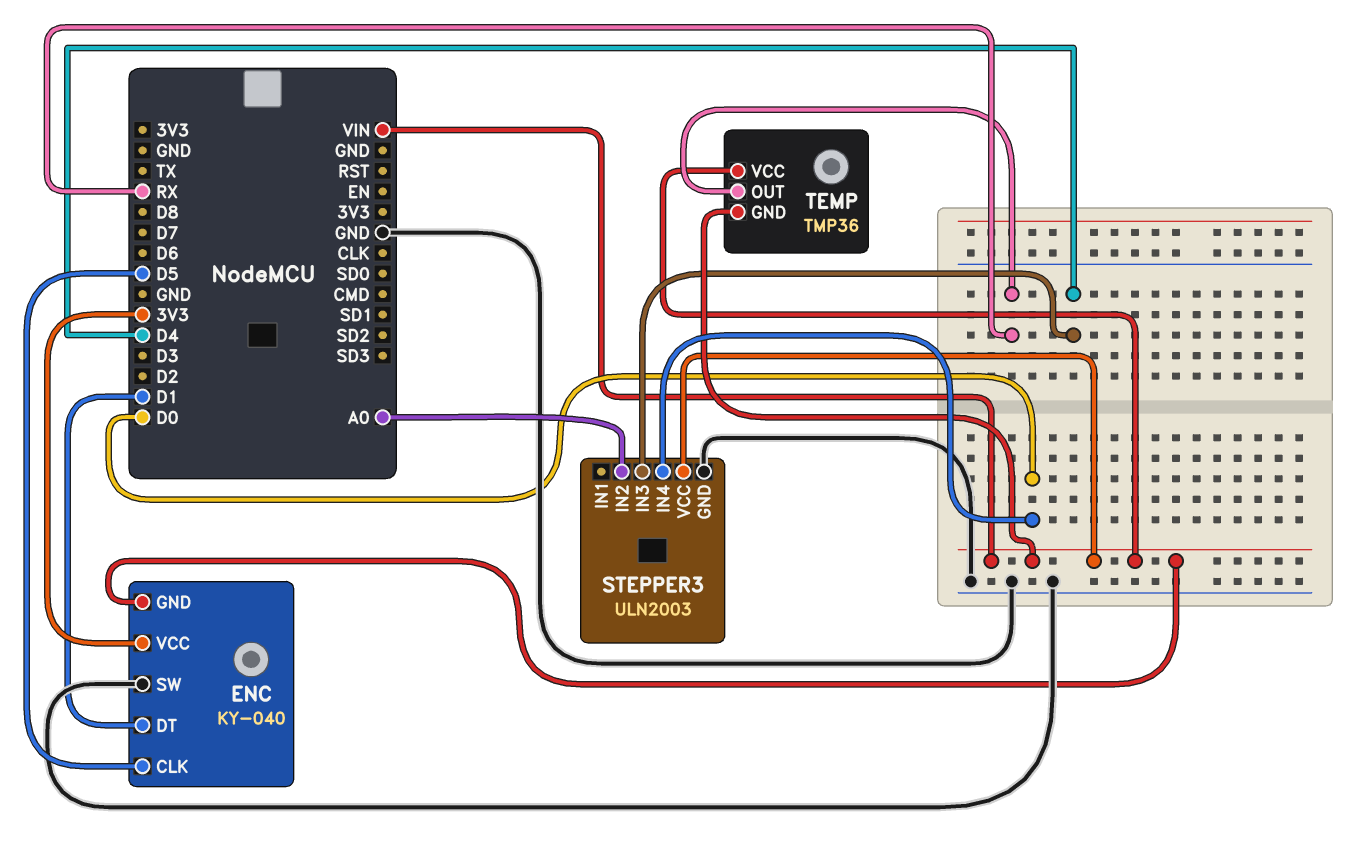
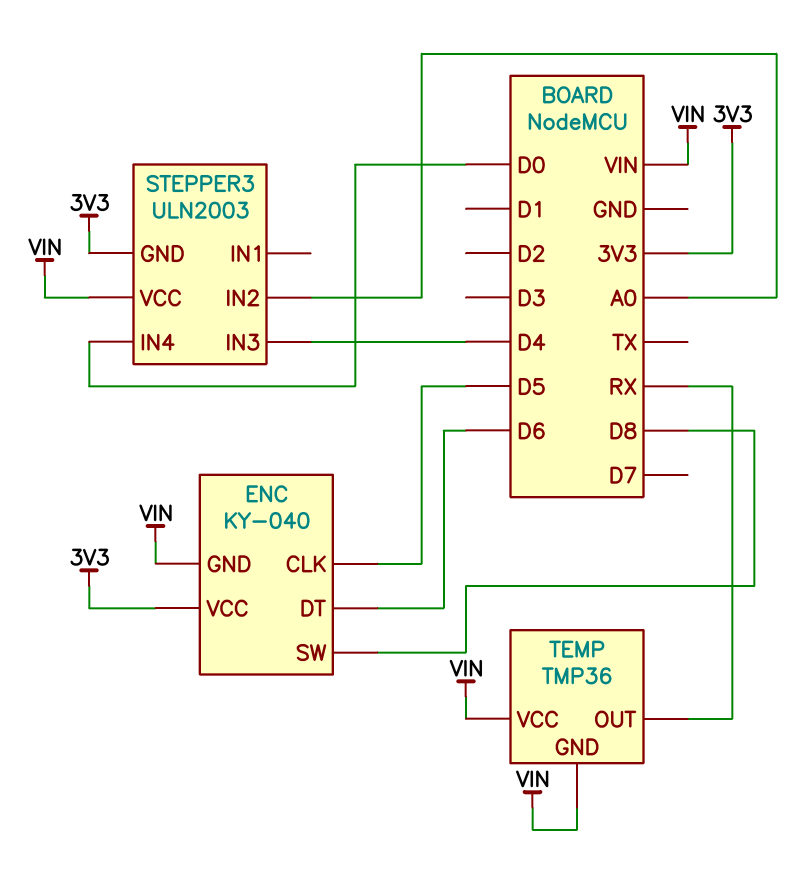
ENC pin DT: D1 -> D6
ENC pin SW: GND -> D8
STEPPER3 pin GND: GND -> 3V3

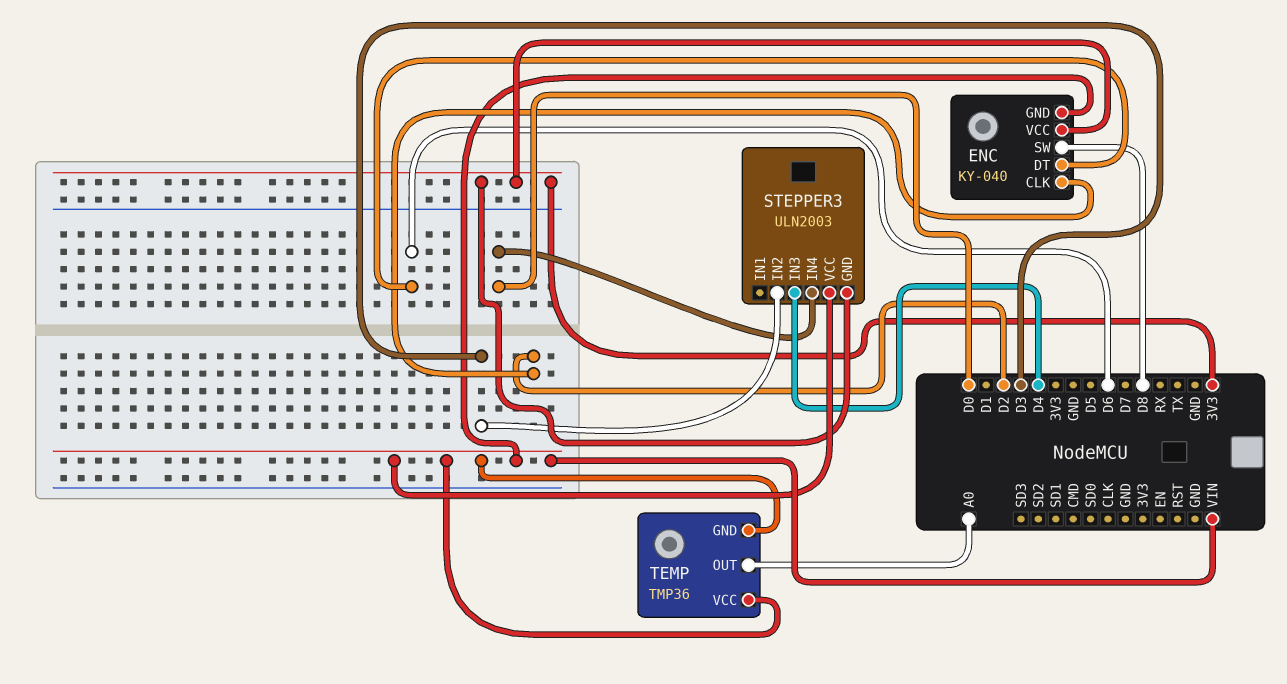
ENC pin CLK: D5 -> D2
STEPPER3 pin IN2: A0 -> D3
TEMP pin OUT: RX -> A0

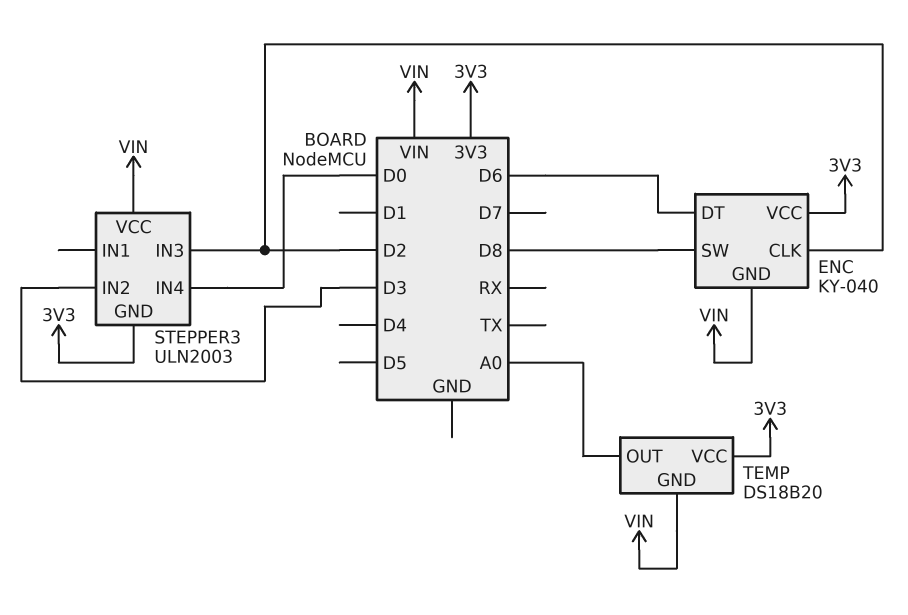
STEPPER3 pin IN3: D4 -> D2
TEMP: TMP36 -> DS18B20
TEMP pin VCC: VIN -> 3V3

